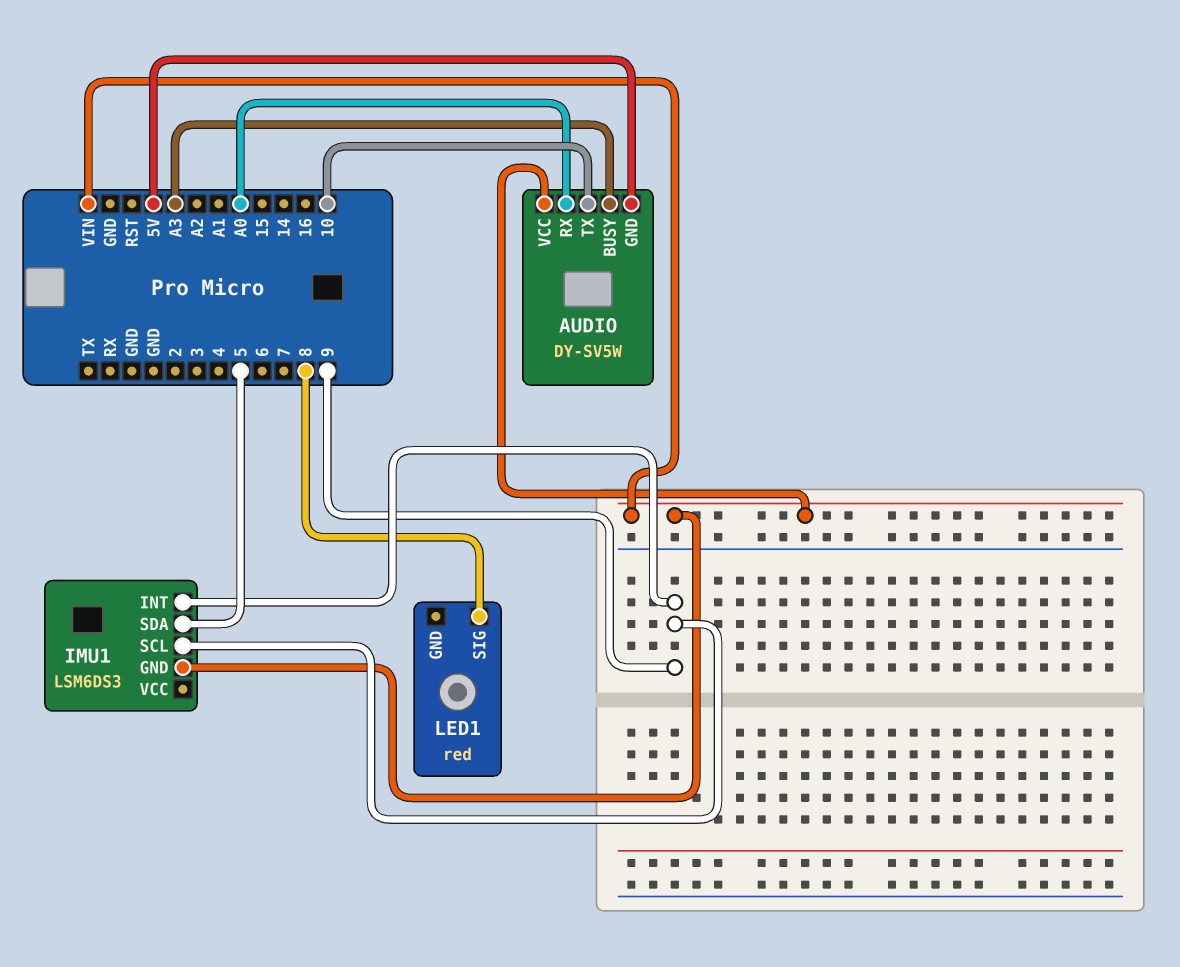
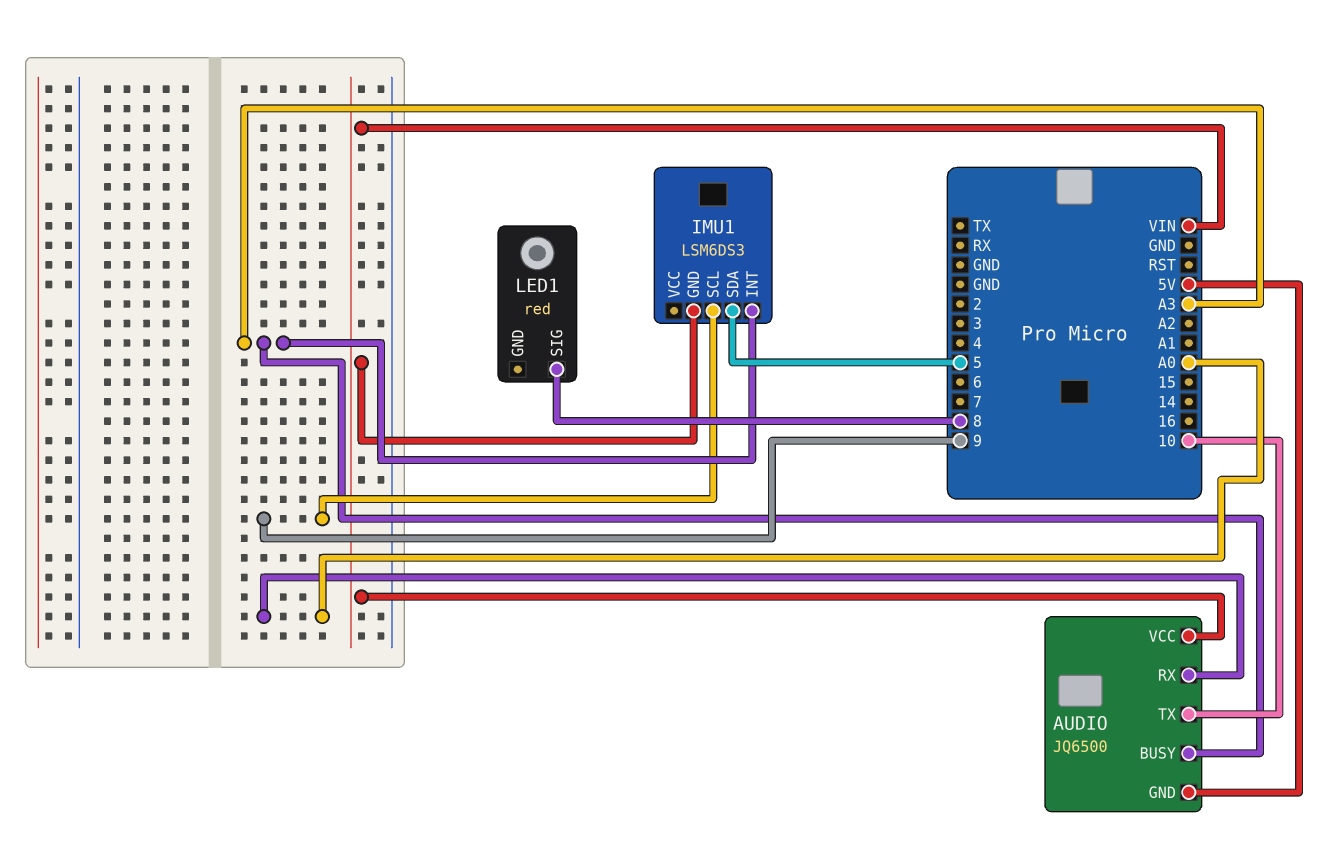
AUDIO: DY-SV5W -> JQ6500
IMU1 pin INT: 9 -> A3

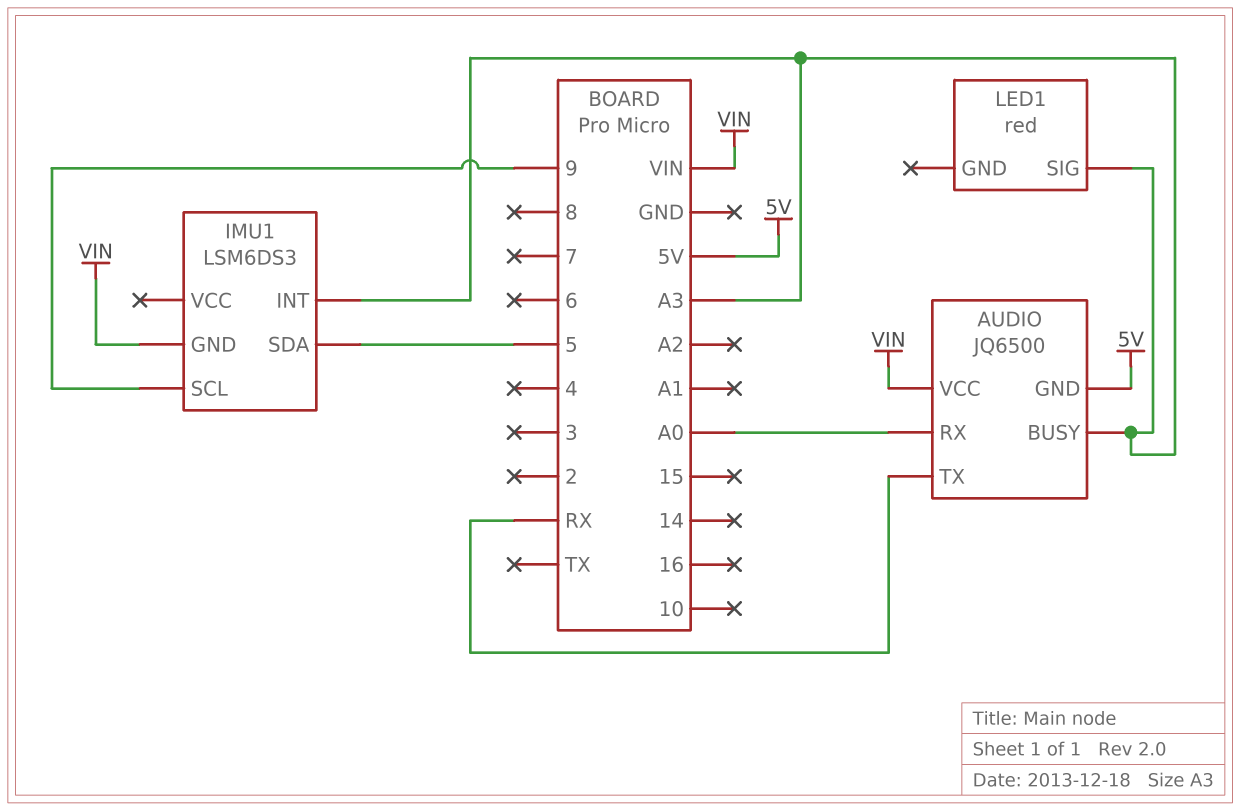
AUDIO pin TX: 10 -> RX
LED1 pin SIG: 8 -> A3

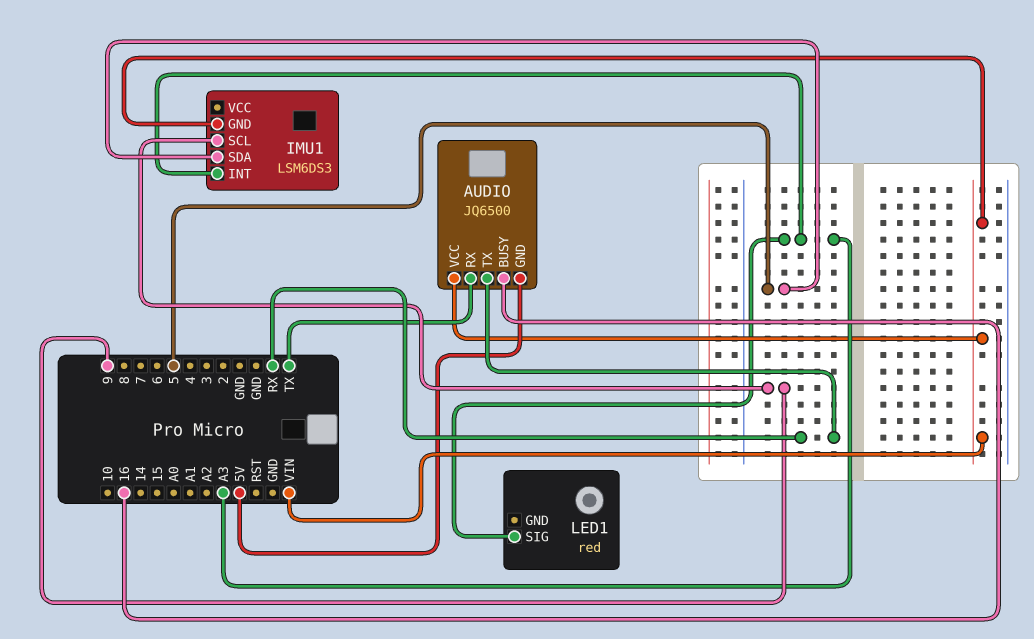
AUDIO pin BUSY: A3 -> 16
AUDIO pin RX: A0 -> TX

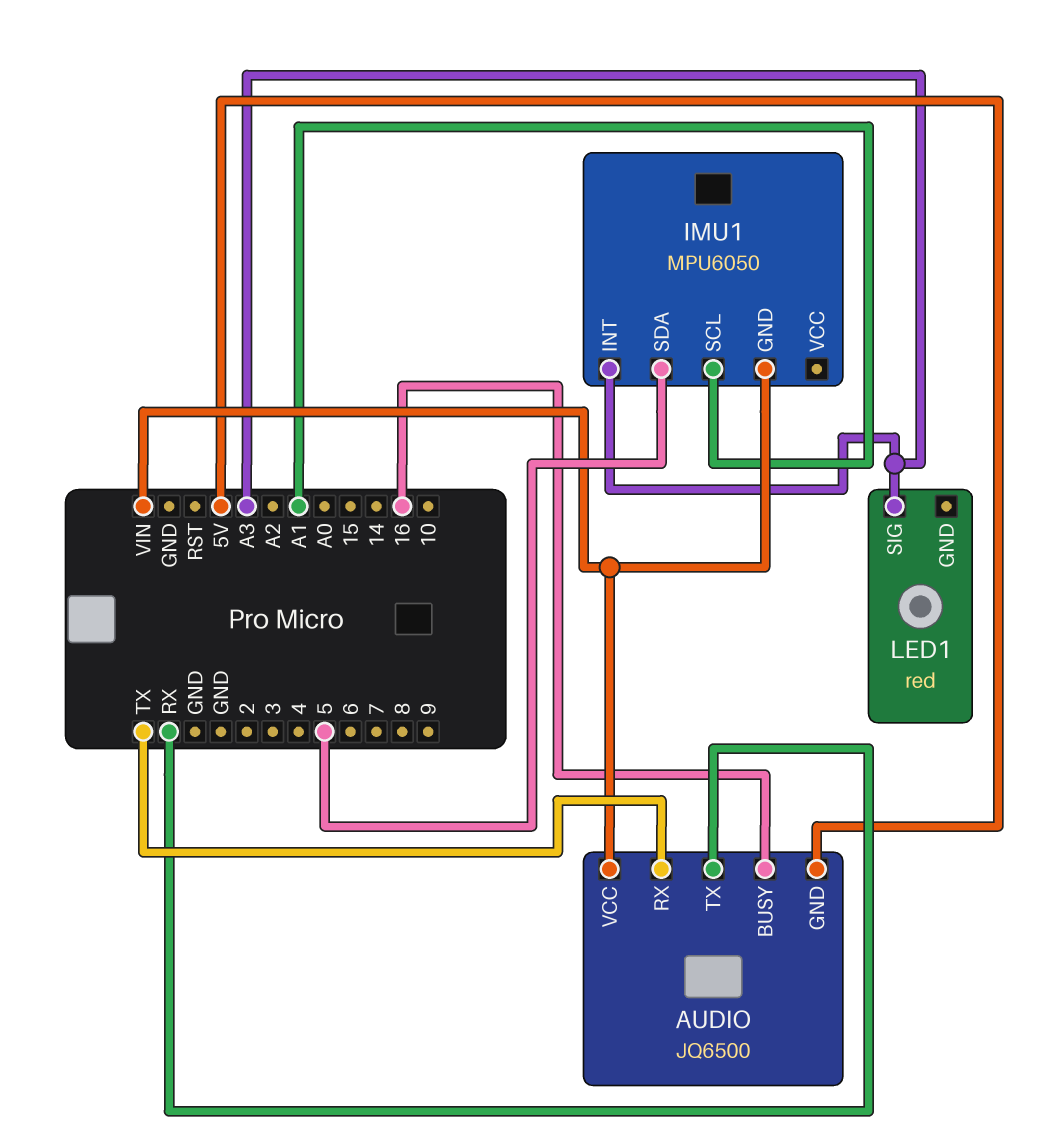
IMU1: LSM6DS3 -> MPU6050
IMU1 pin SCL: 9 -> A1

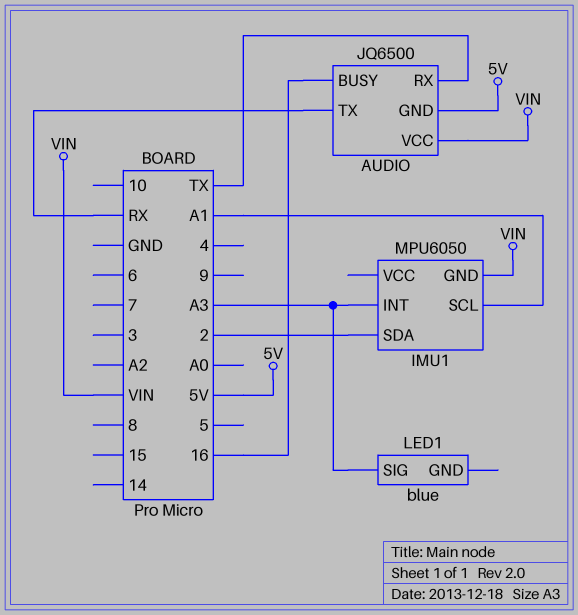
IMU1 pin SDA: 5 -> 2
LED1: red -> blue

